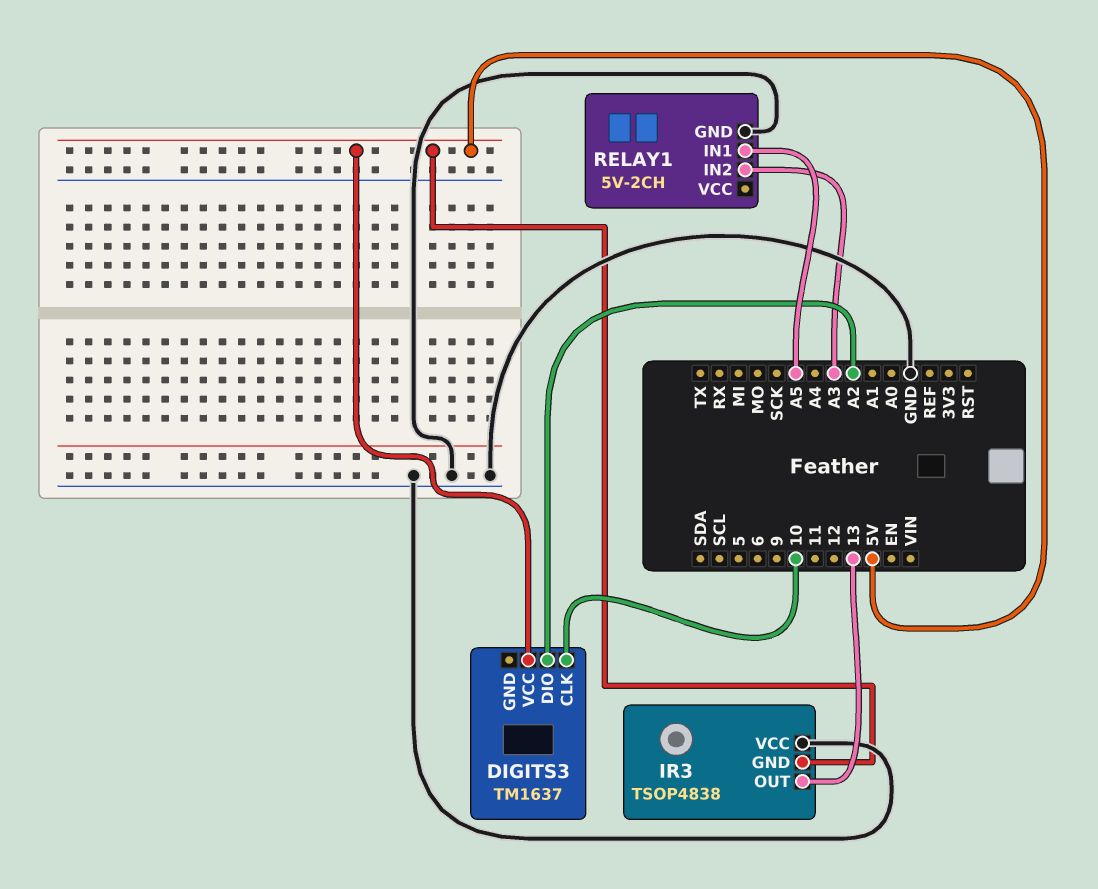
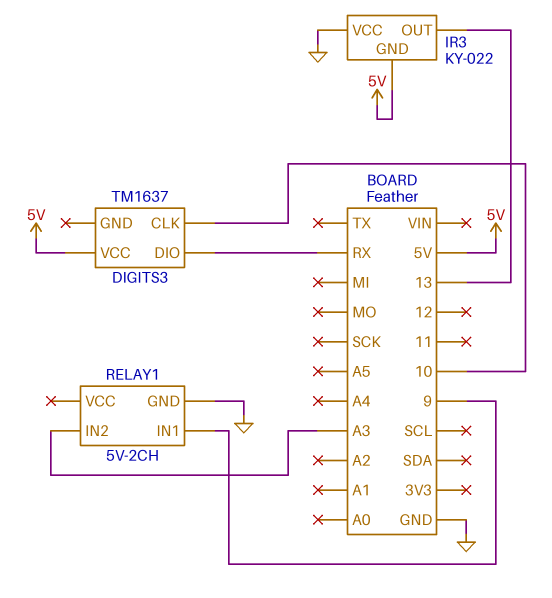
DIGITS3 pin DIO: A2 -> RX
IR3: TSOP4838 -> KY-022
RELAY1 pin IN1: A5 -> 9

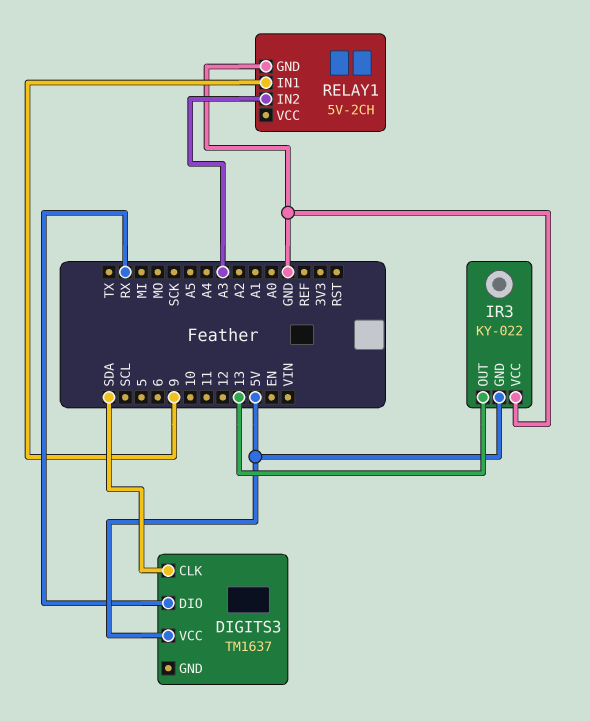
DIGITS3 pin CLK: 10 -> SDA

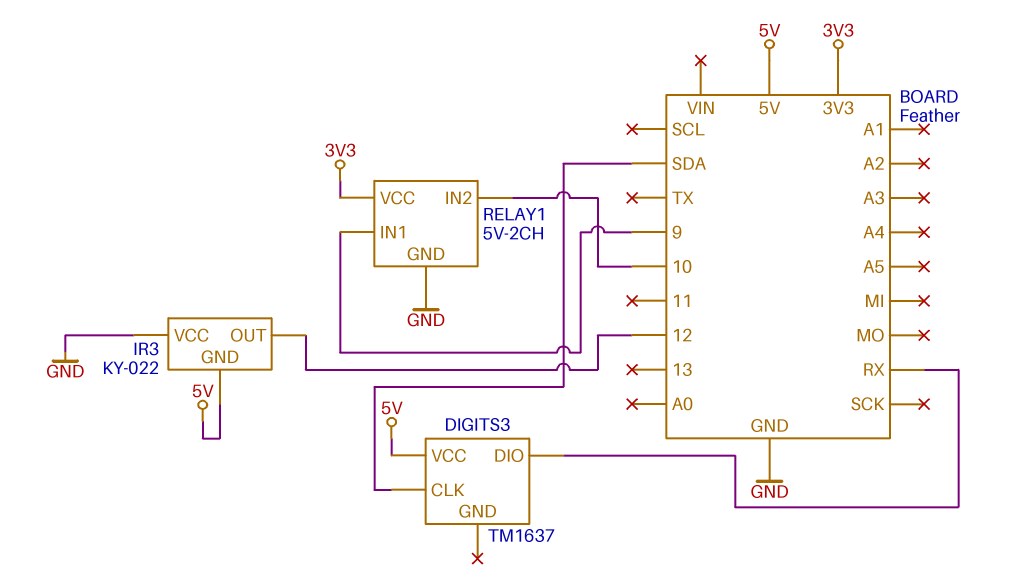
IR3 pin OUT: 13 -> 12
RELAY1 pin IN2: A3 -> 10
RELAY1 pin VCC: none -> 3V3

